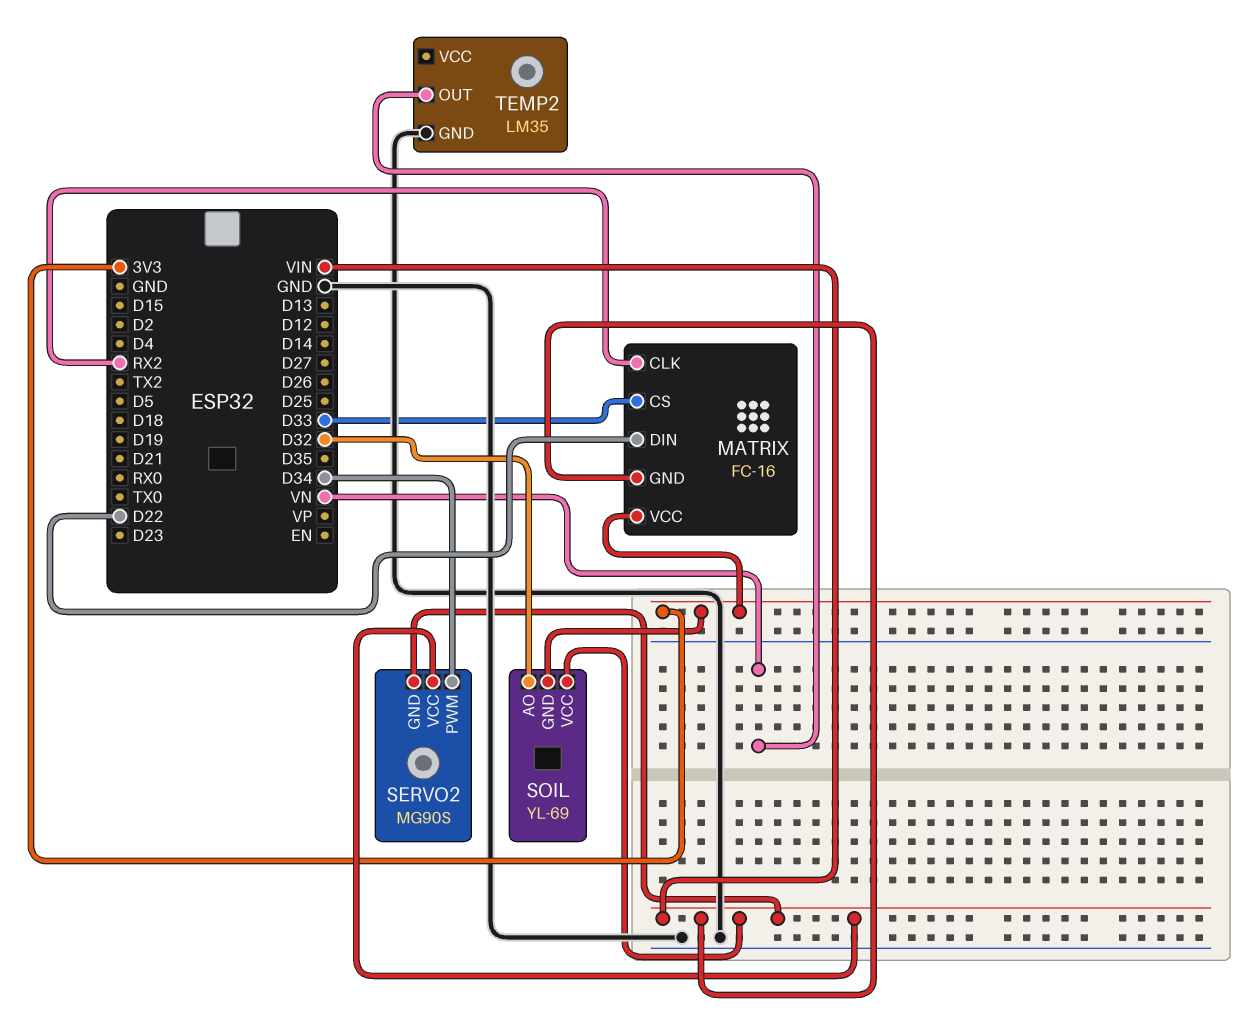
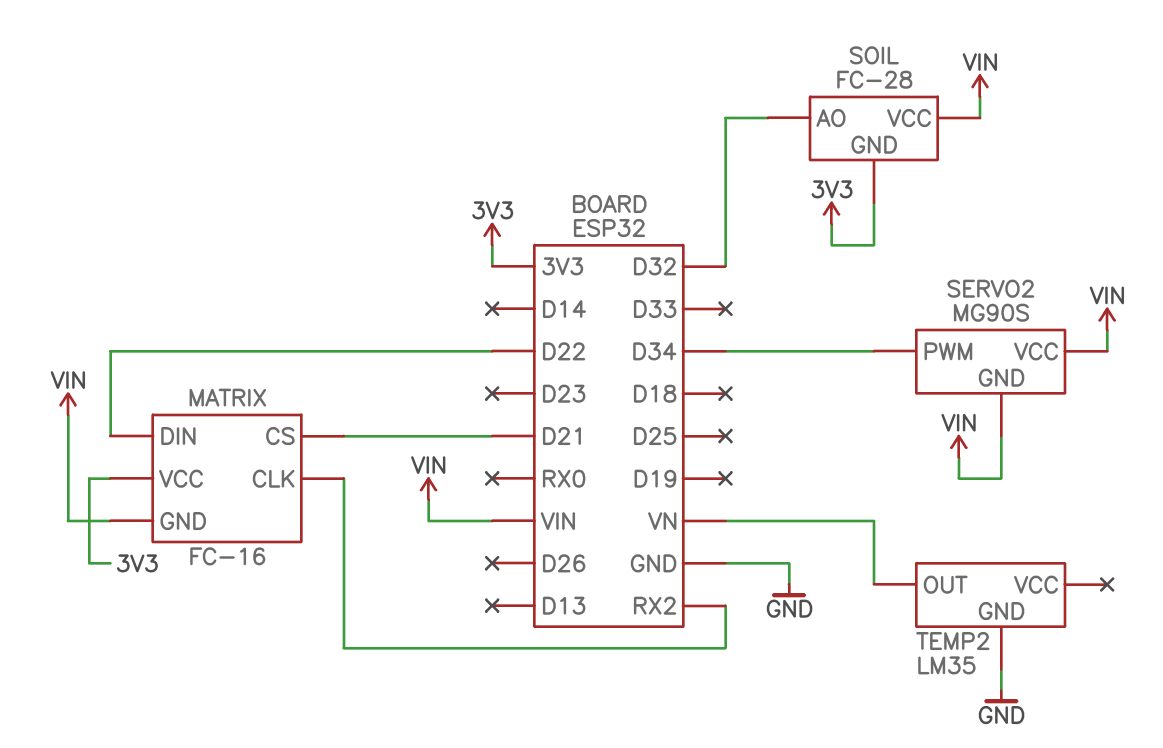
MATRIX pin CS: D33 -> D21
SOIL: YL-69 -> FC-28

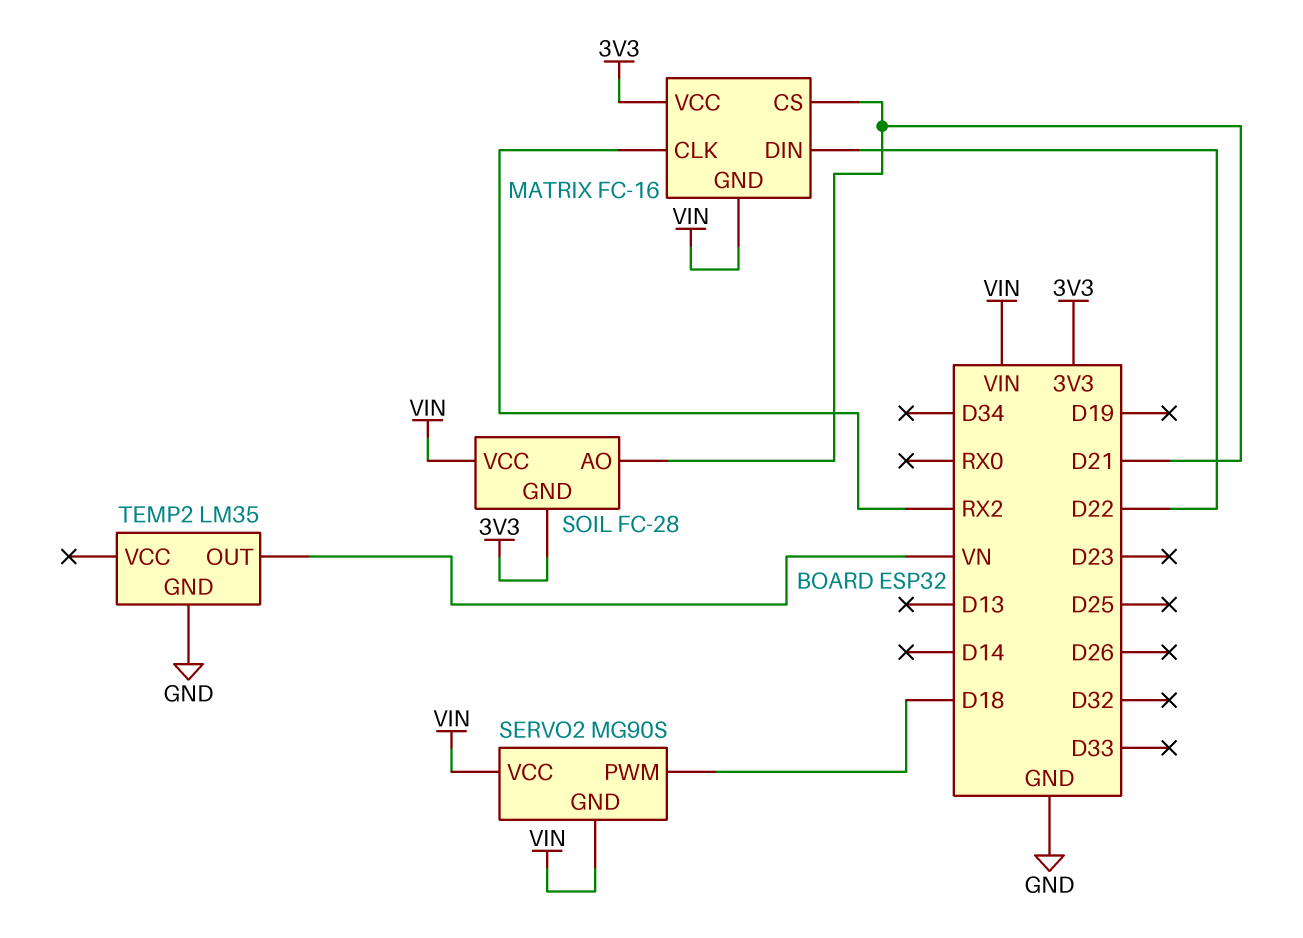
SERVO2 pin PWM: D34 -> D18
SOIL pin AO: D32 -> D21

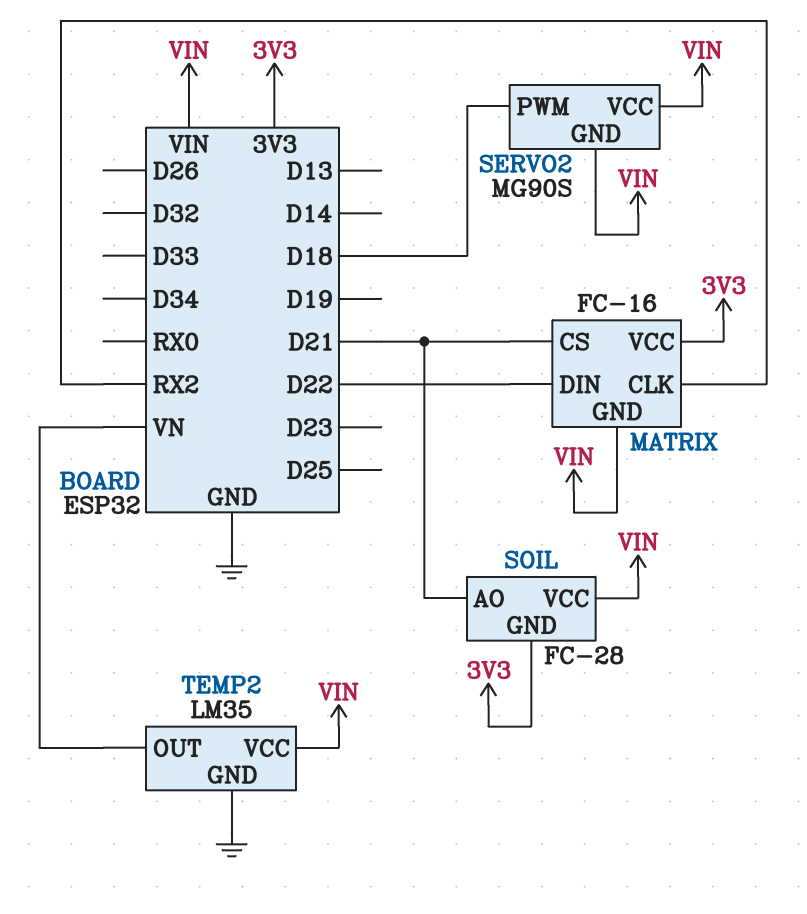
TEMP2 pin VCC: none -> VIN

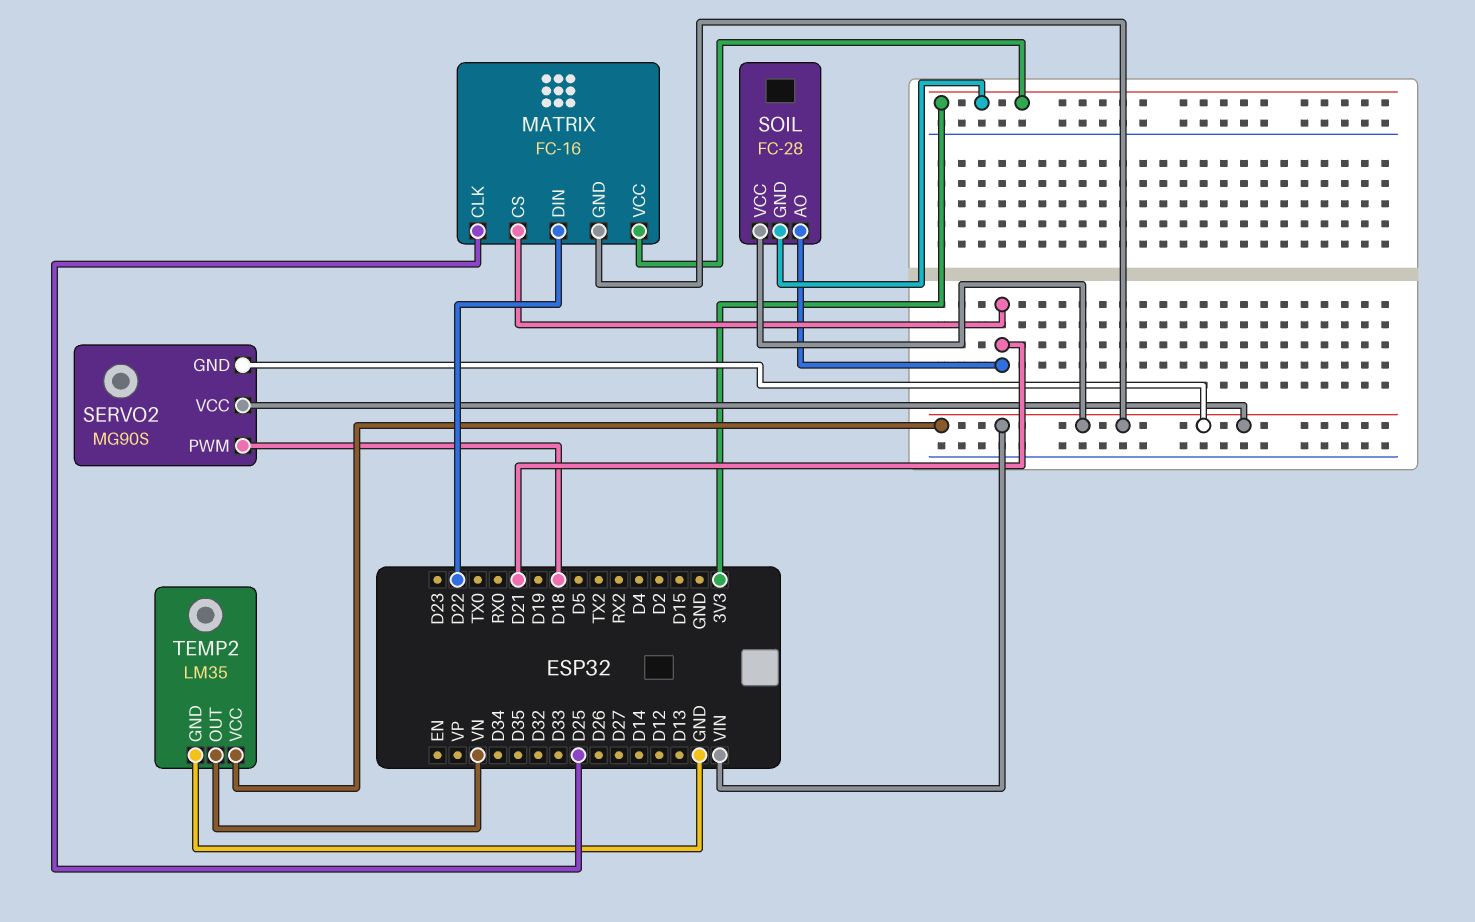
MATRIX pin CLK: RX2 -> D25

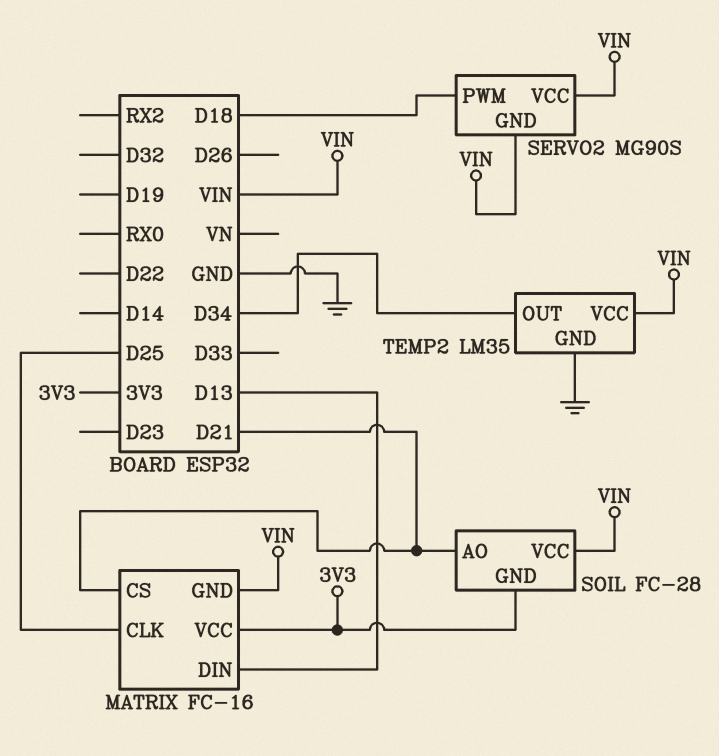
MATRIX pin DIN: D22 -> D13
TEMP2 pin OUT: VN -> D34

